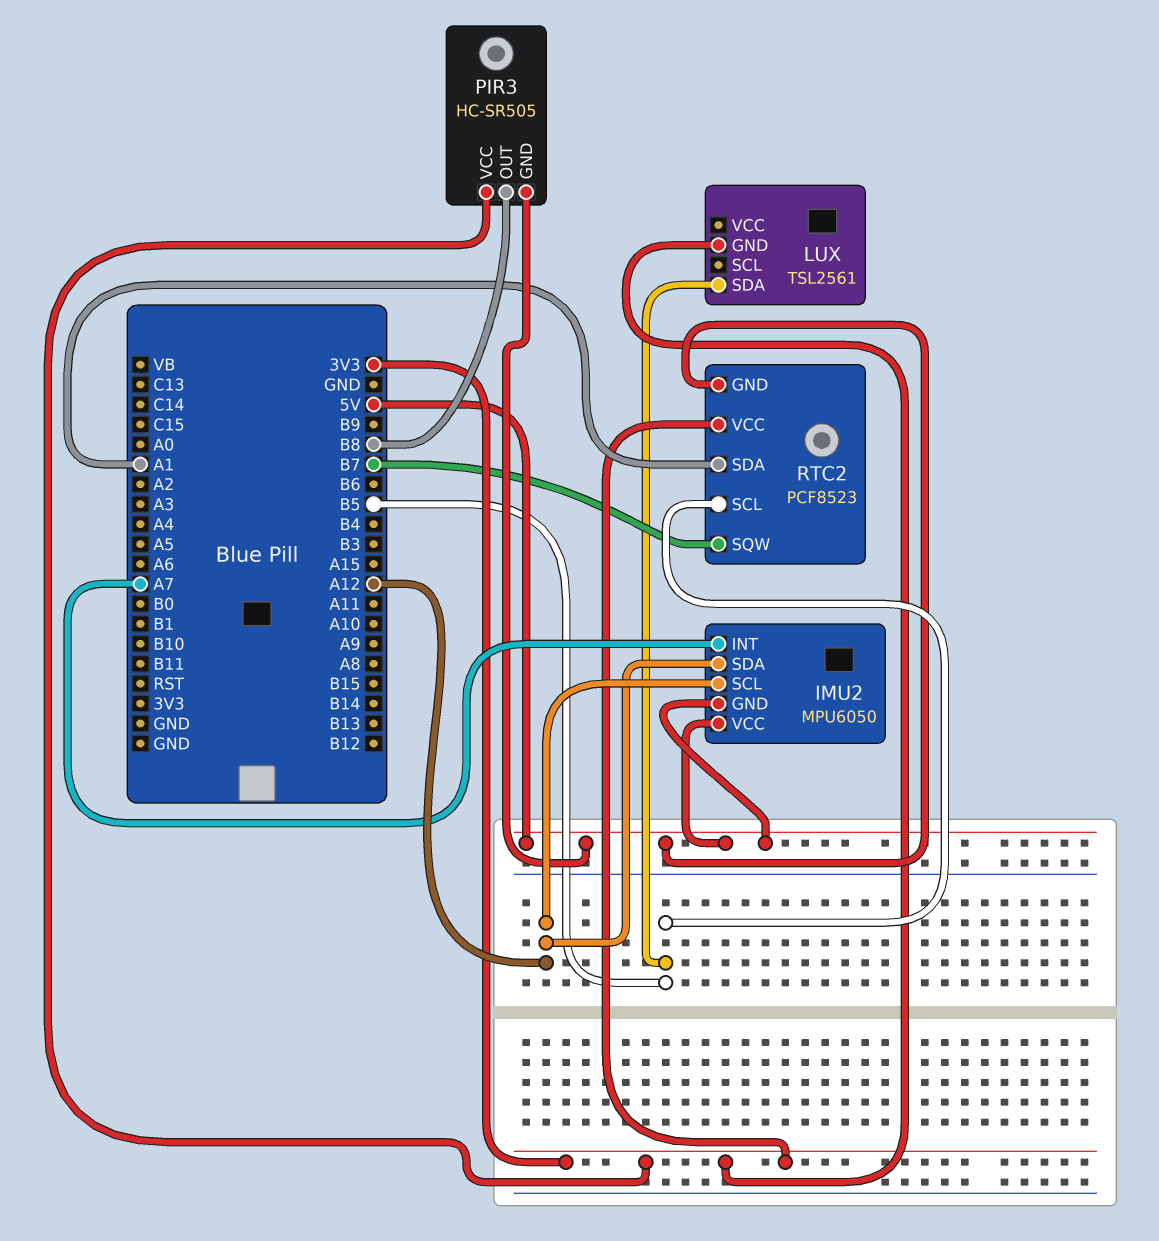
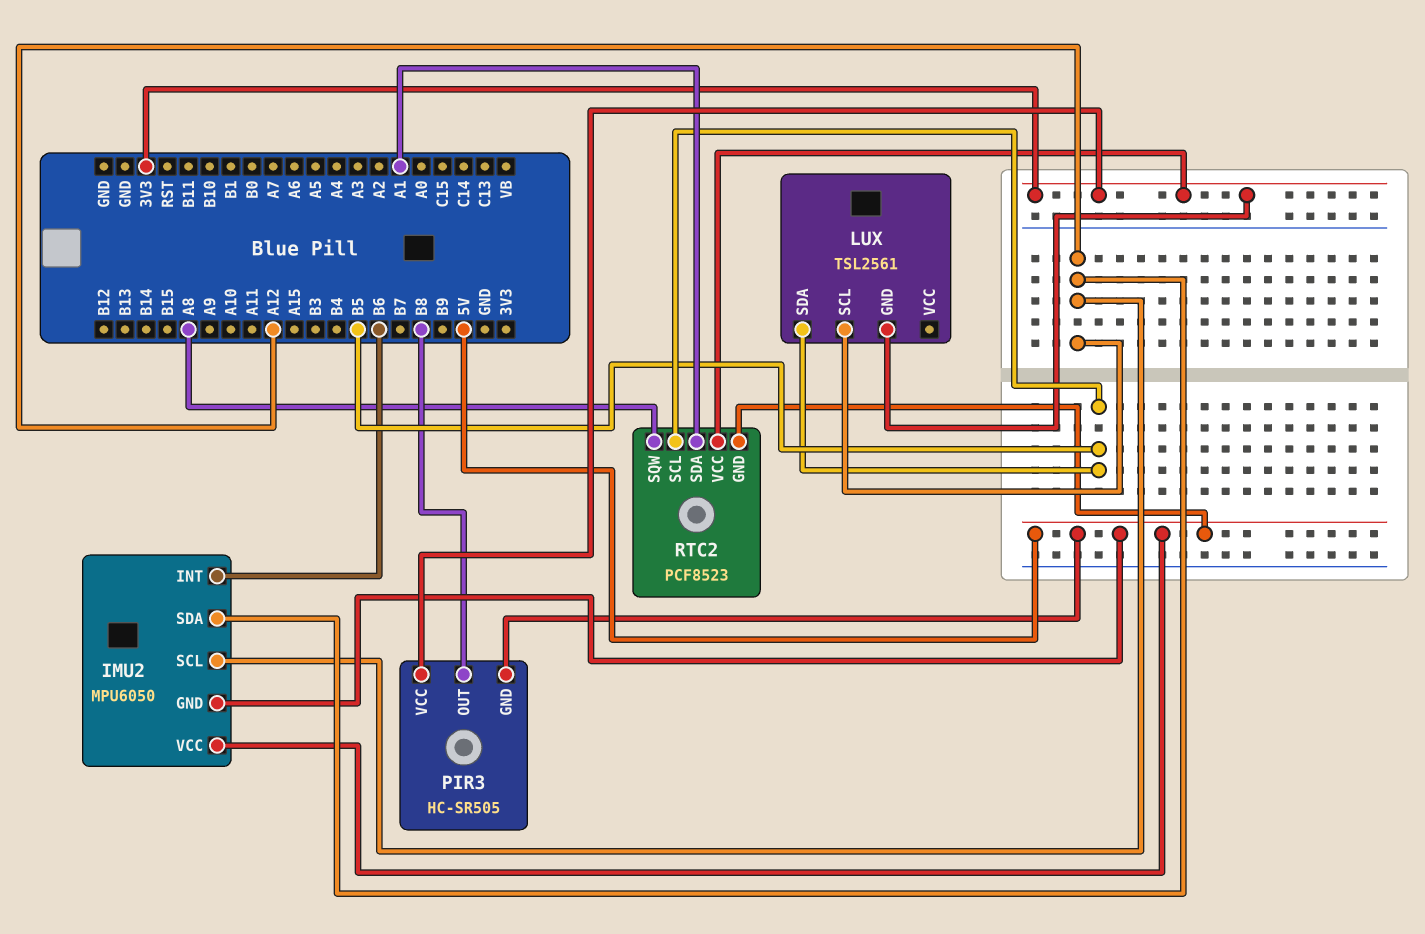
IMU2 pin INT: A7 -> B6
LUX pin SCL: none -> A12
RTC2 pin SQW: B7 -> A8

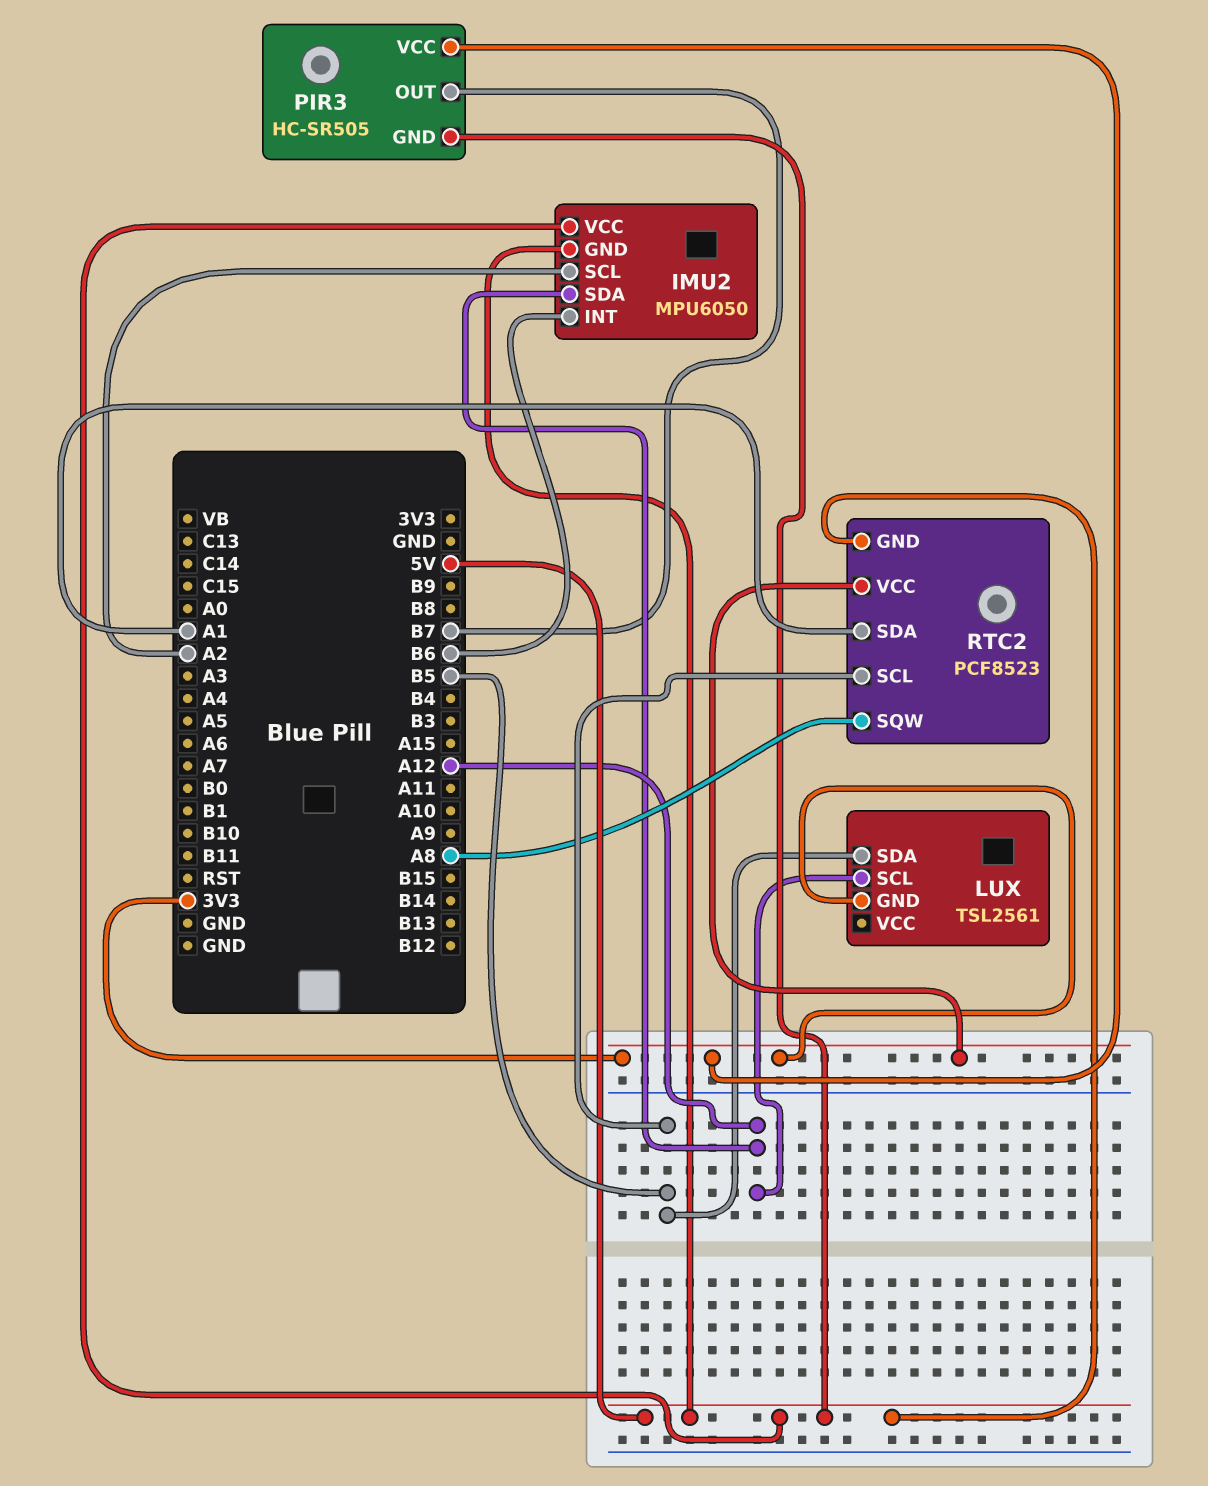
IMU2 pin SCL: A12 -> A2
PIR3 pin OUT: B8 -> B7

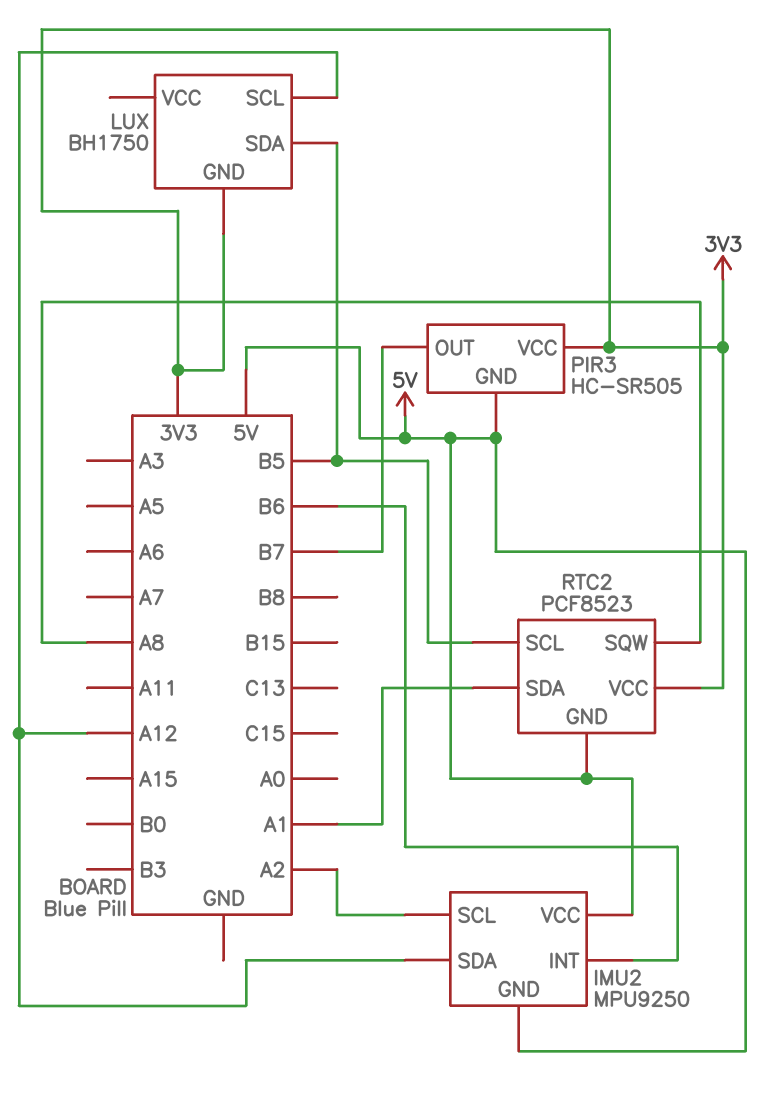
IMU2: MPU6050 -> MPU9250
LUX: TSL2561 -> BH1750

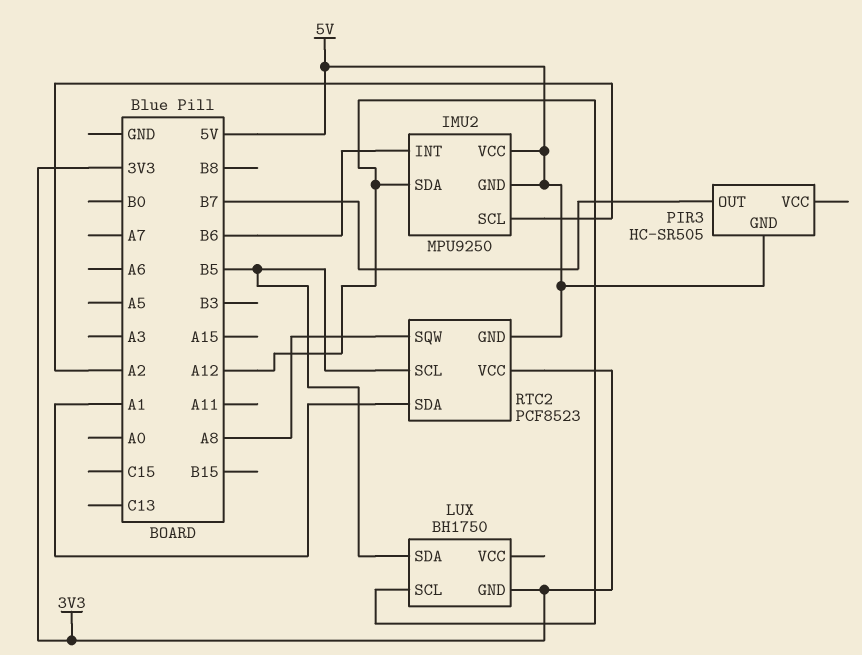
PIR3 pin VCC: 3V3 -> none

